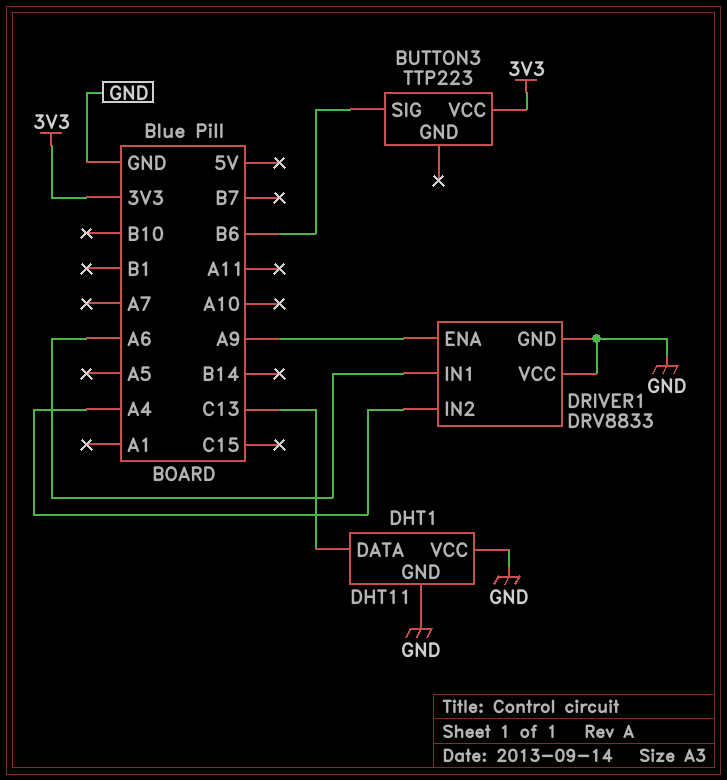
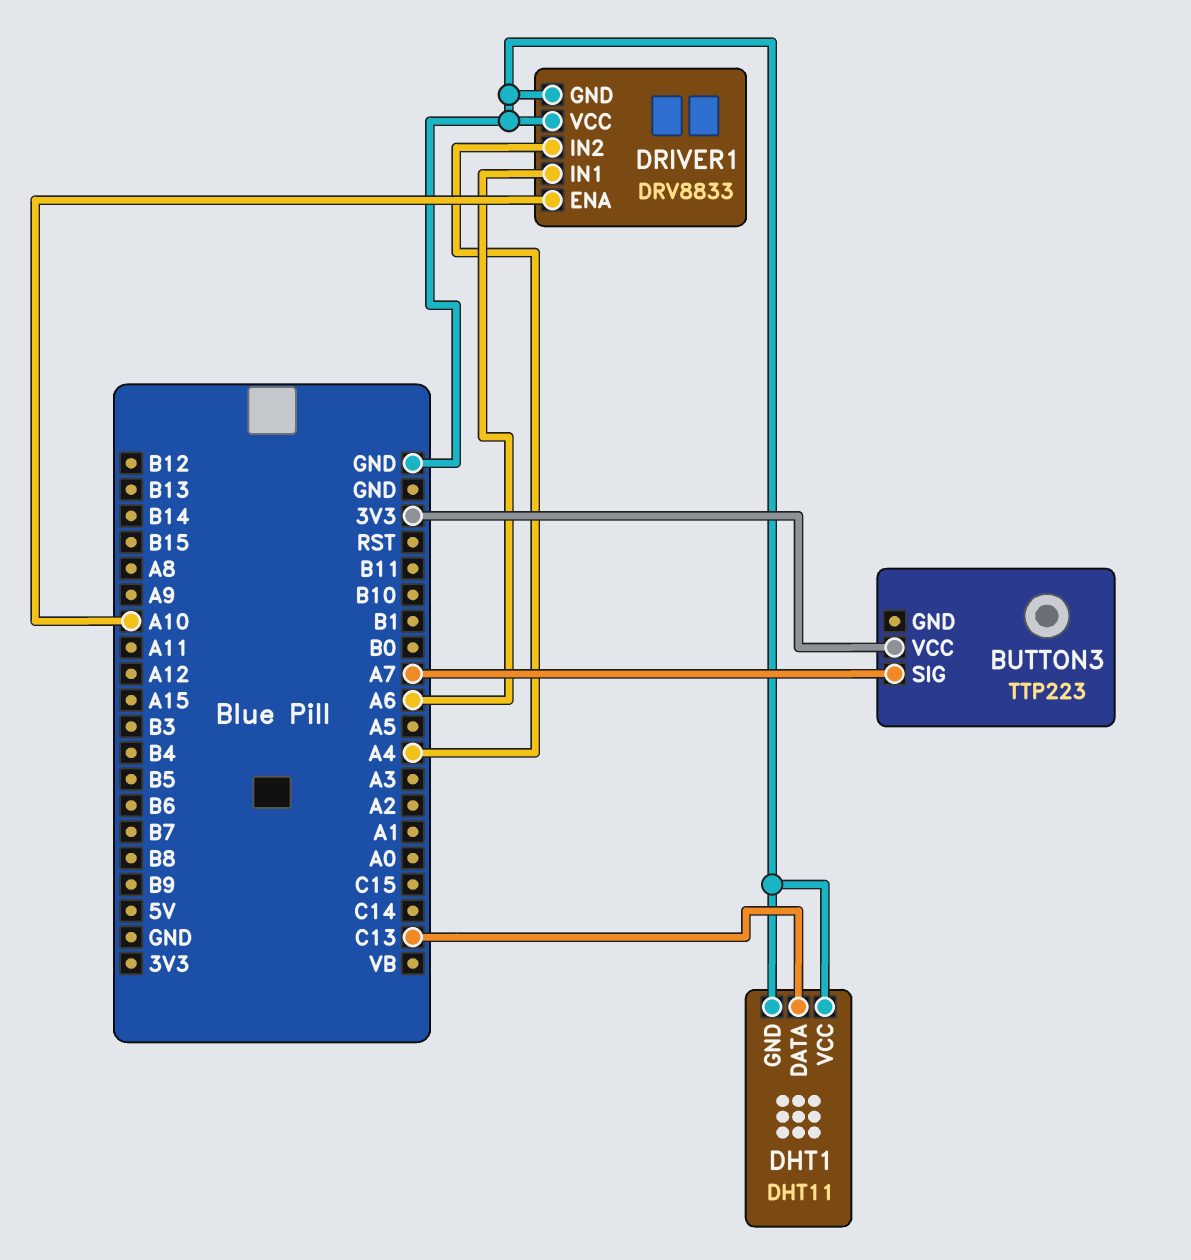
BUTTON3 pin SIG: B6 -> A7
DRIVER1 pin ENA: A9 -> A10

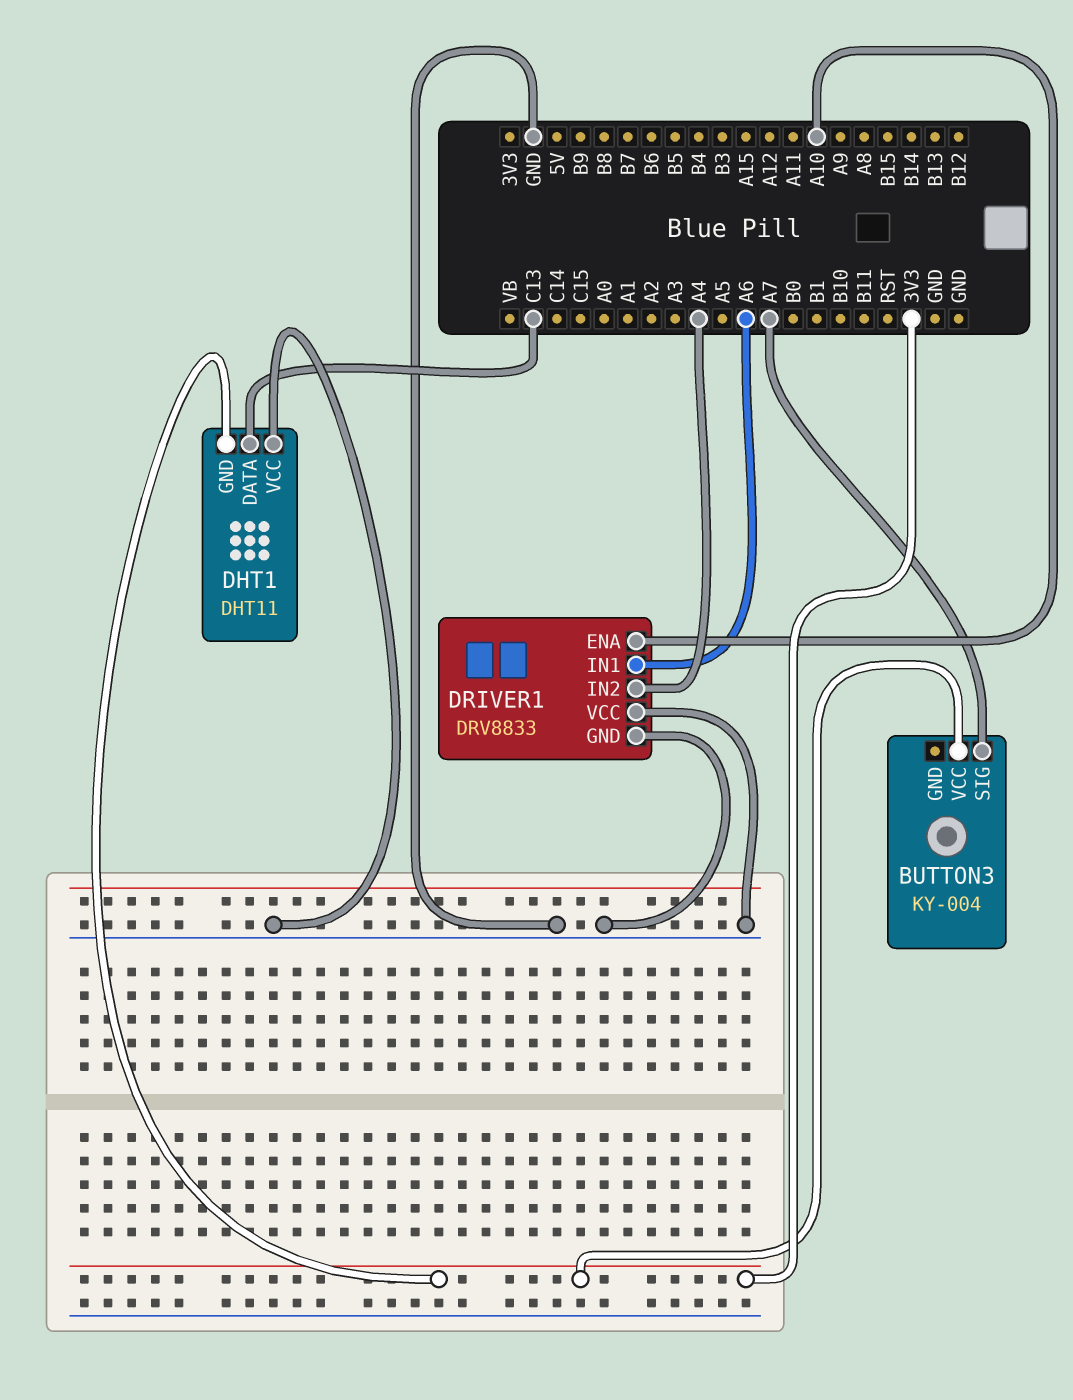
BUTTON3: TTP223 -> KY-004
DHT1 pin GND: GND -> 3V3

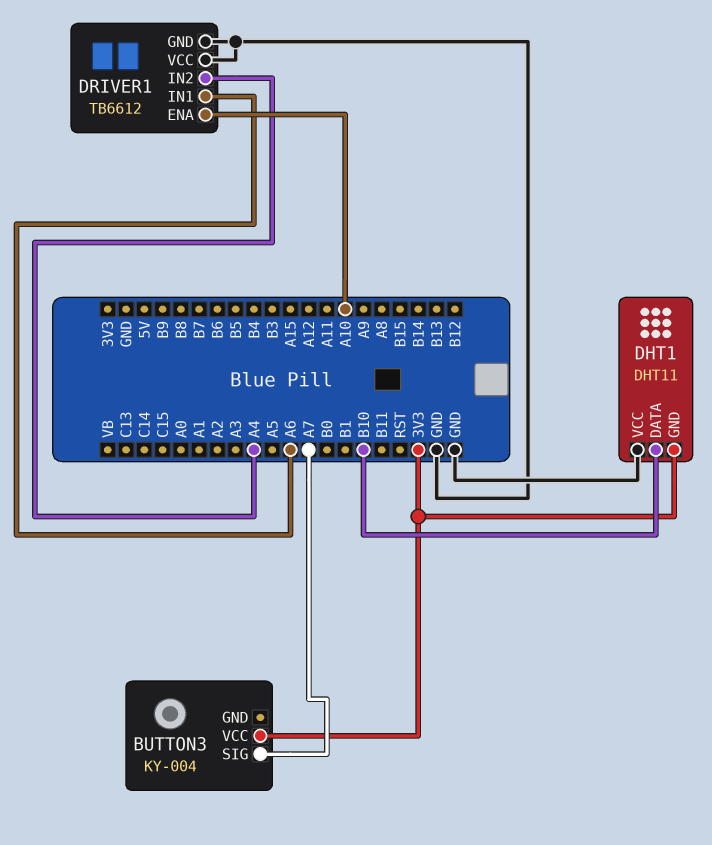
DHT1 pin DATA: C13 -> B10
DRIVER1: DRV8833 -> TB6612

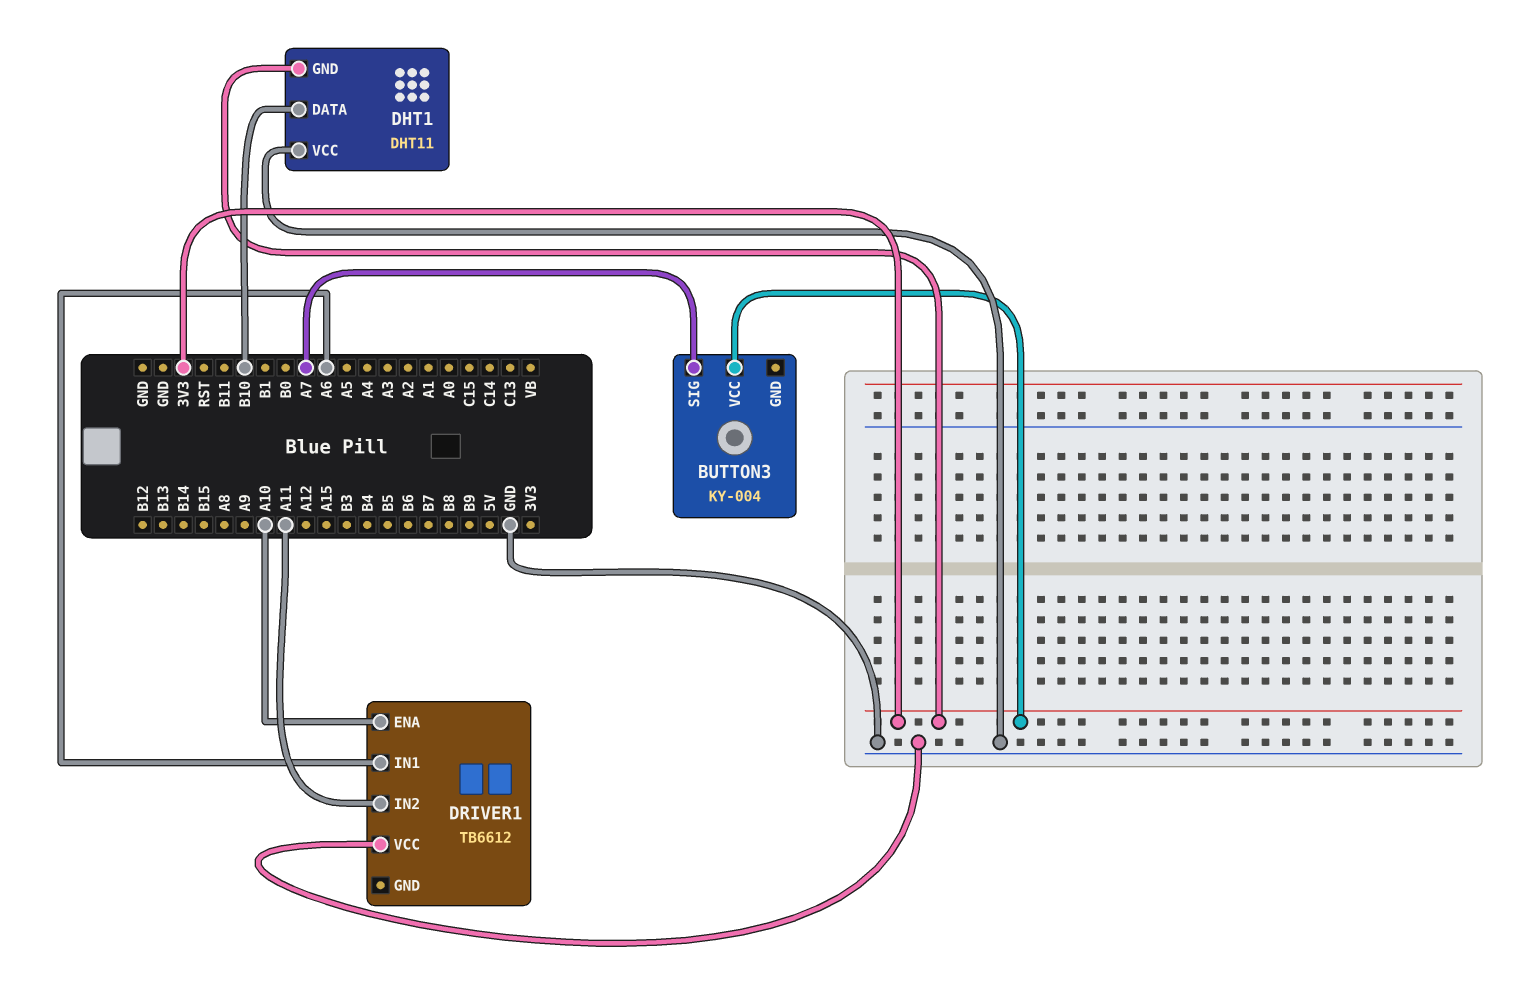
DRIVER1 pin GND: GND -> none
DRIVER1 pin IN2: A4 -> A11

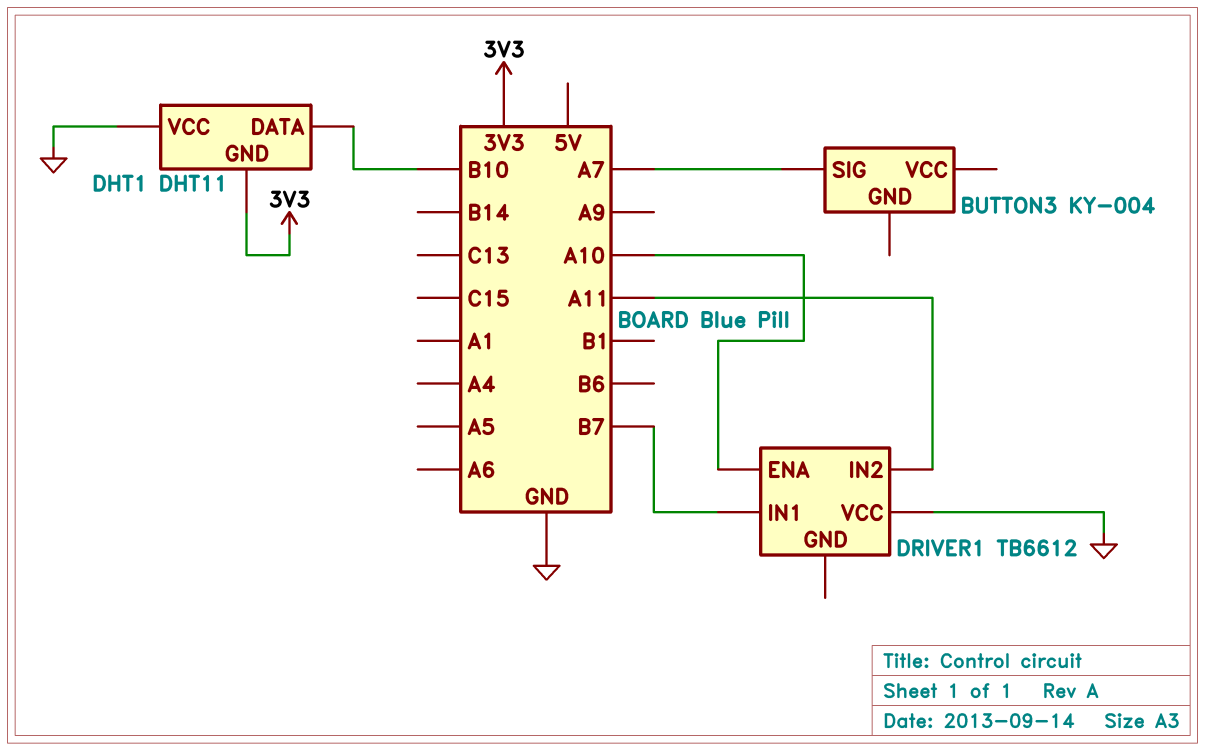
BUTTON3 pin VCC: 3V3 -> none
DRIVER1 pin IN1: A6 -> B7

